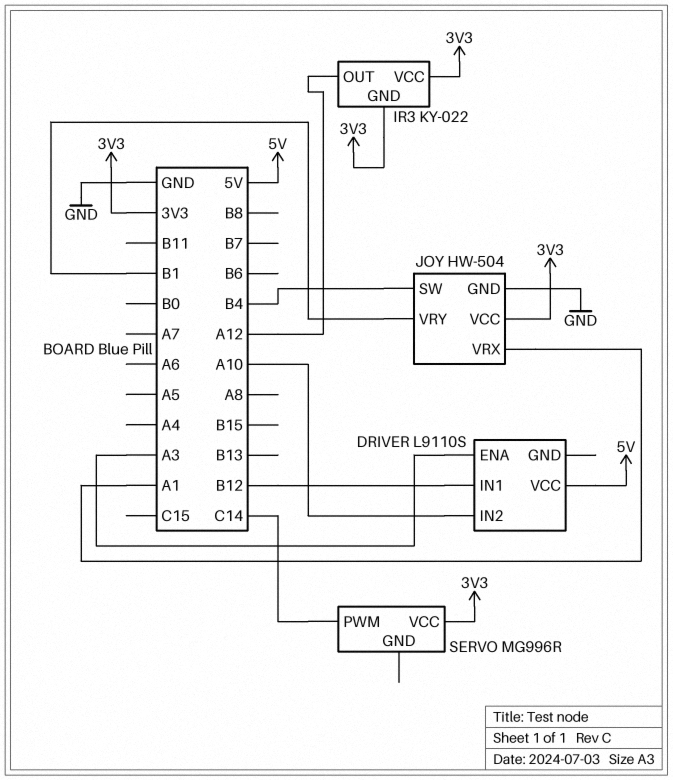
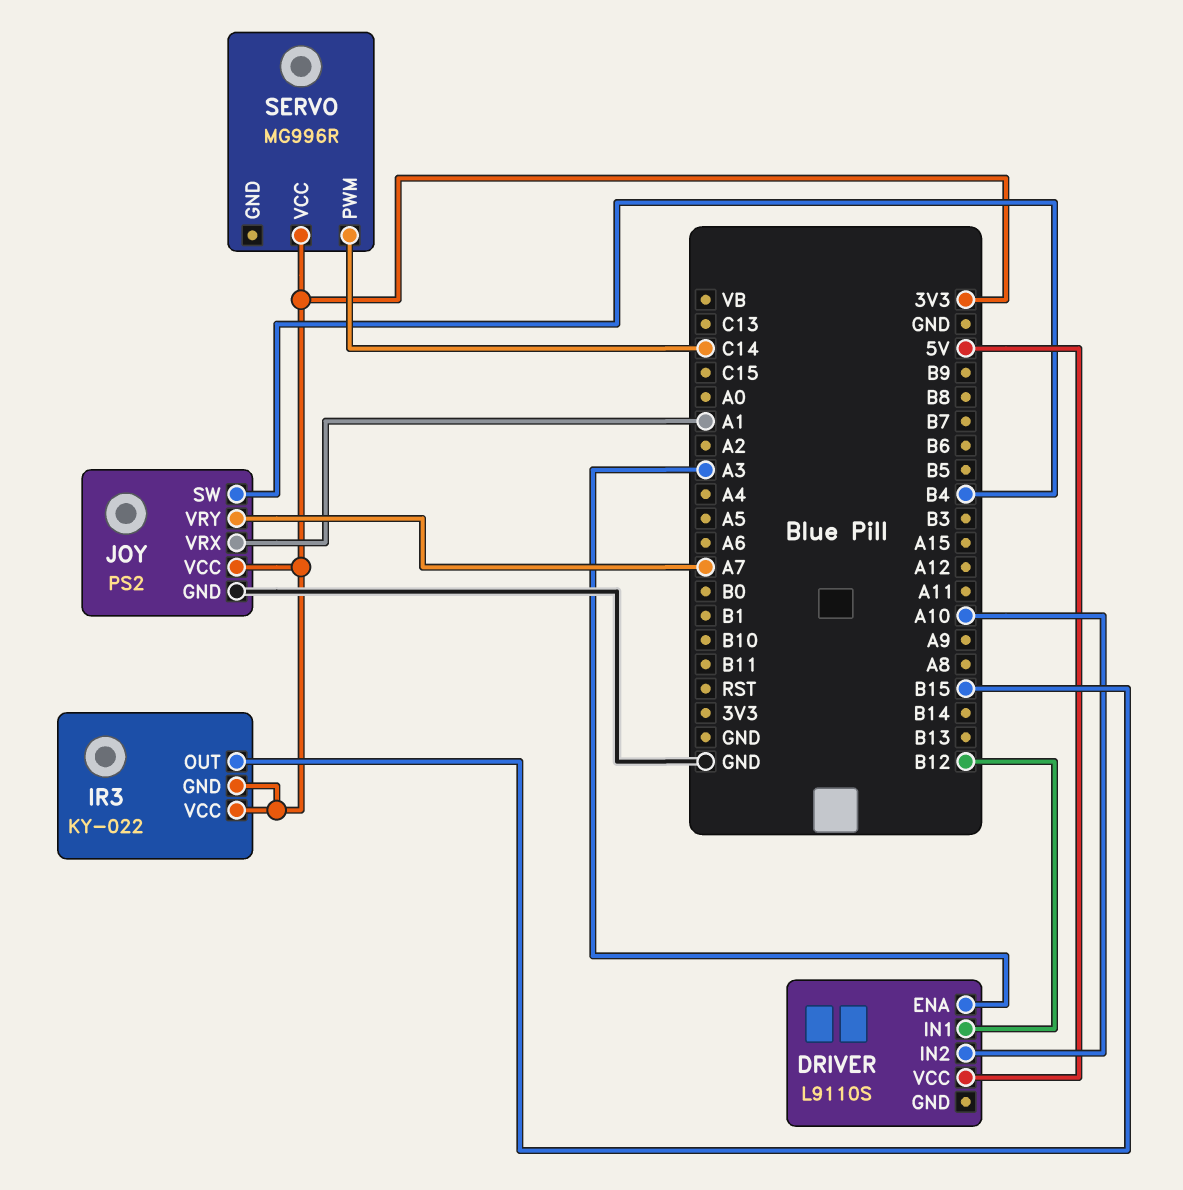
IR3 pin OUT: A12 -> B15
JOY: HW-504 -> PS2
JOY pin VRY: B1 -> A7

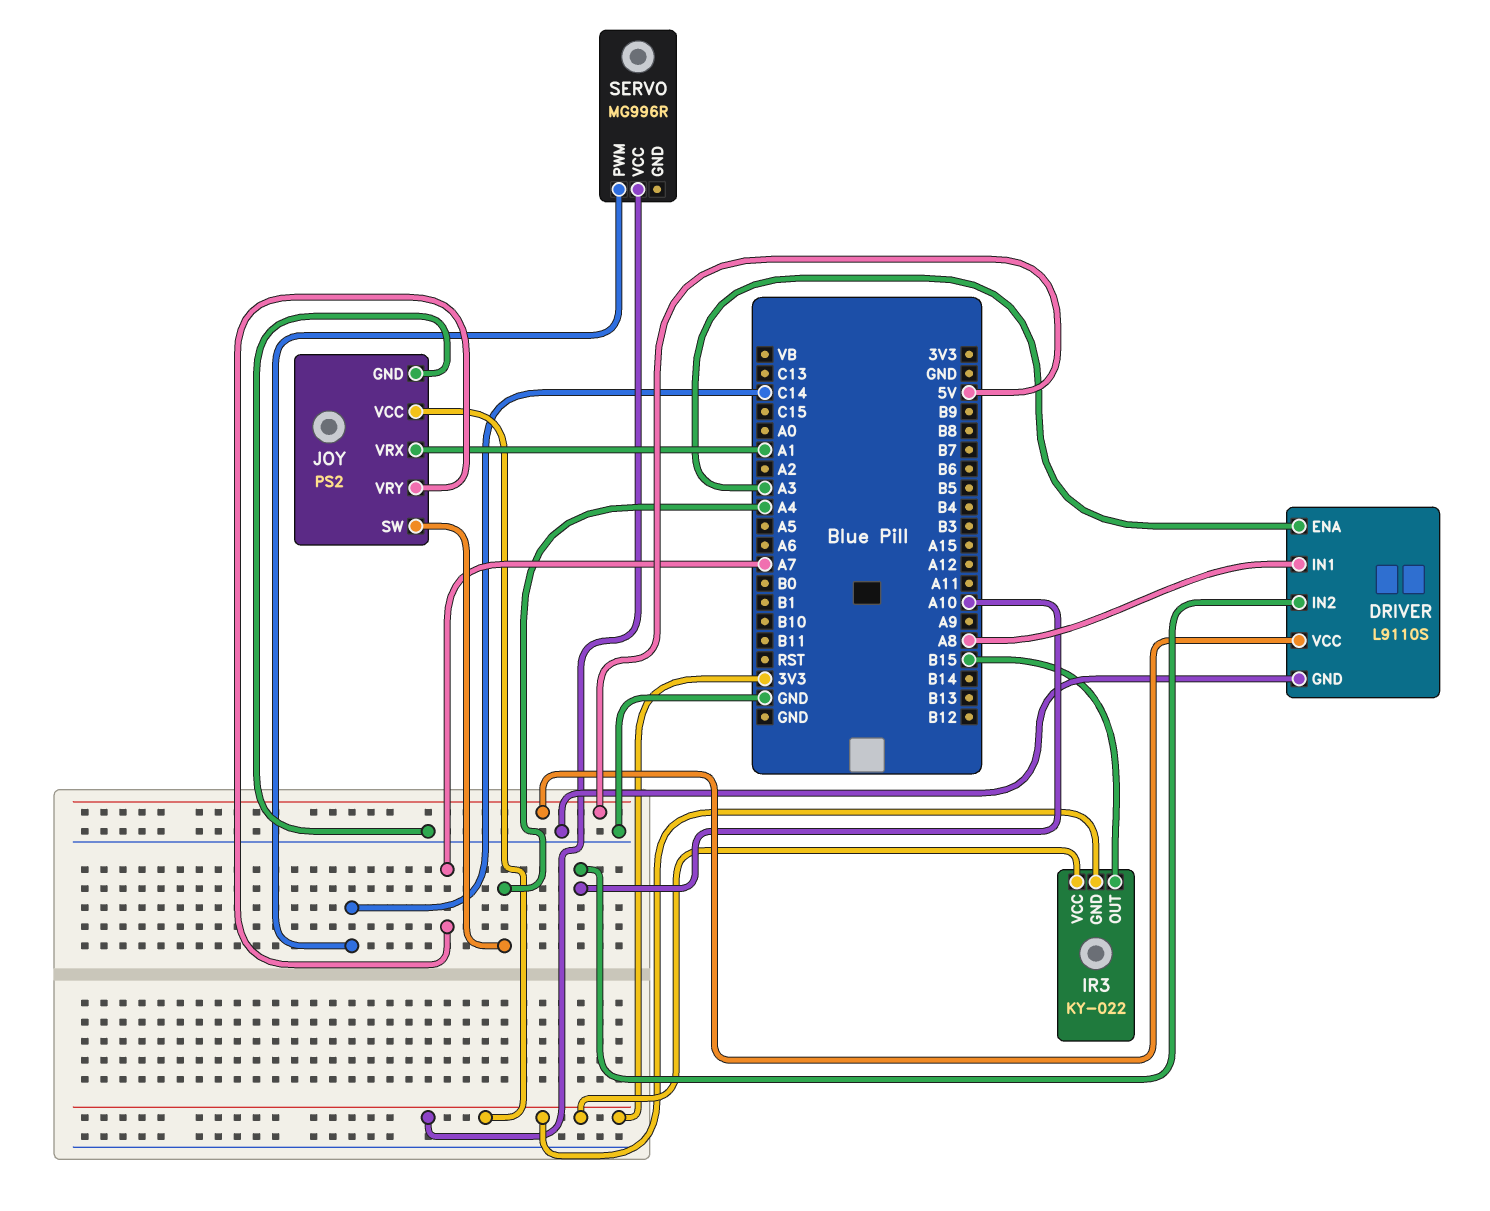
DRIVER pin GND: none -> GND
DRIVER pin IN1: B12 -> A8
JOY pin SW: B4 -> A4

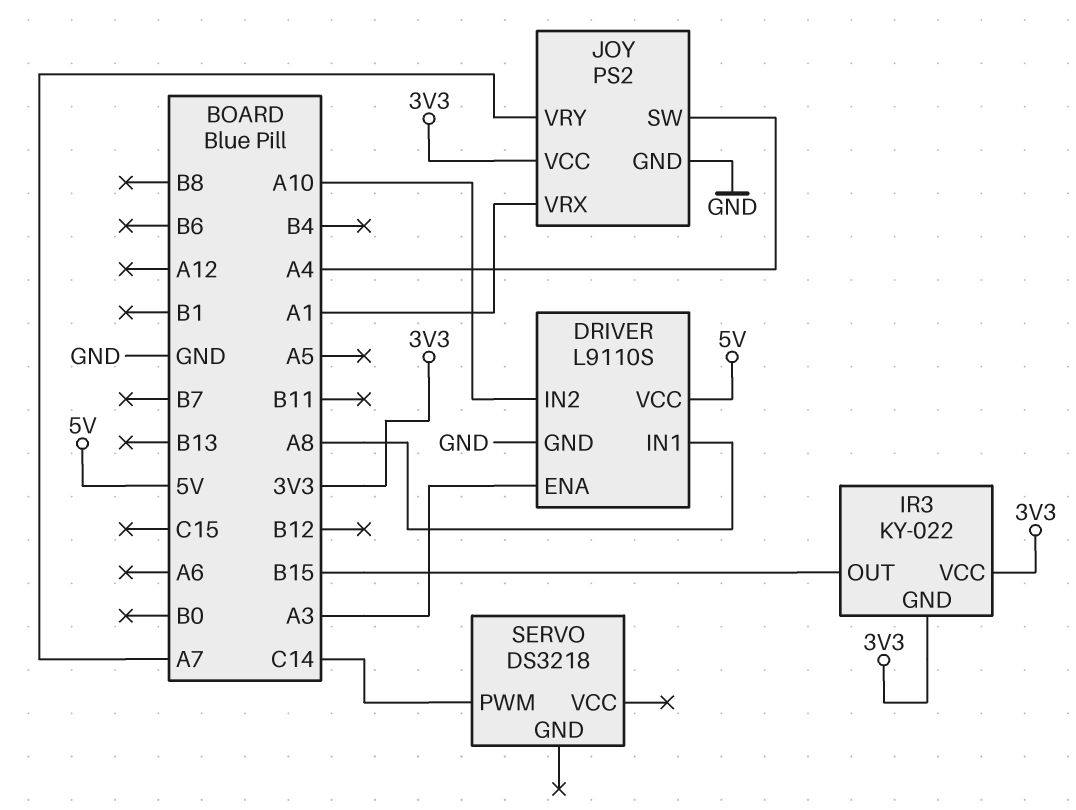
SERVO: MG996R -> DS3218
SERVO pin VCC: 3V3 -> none

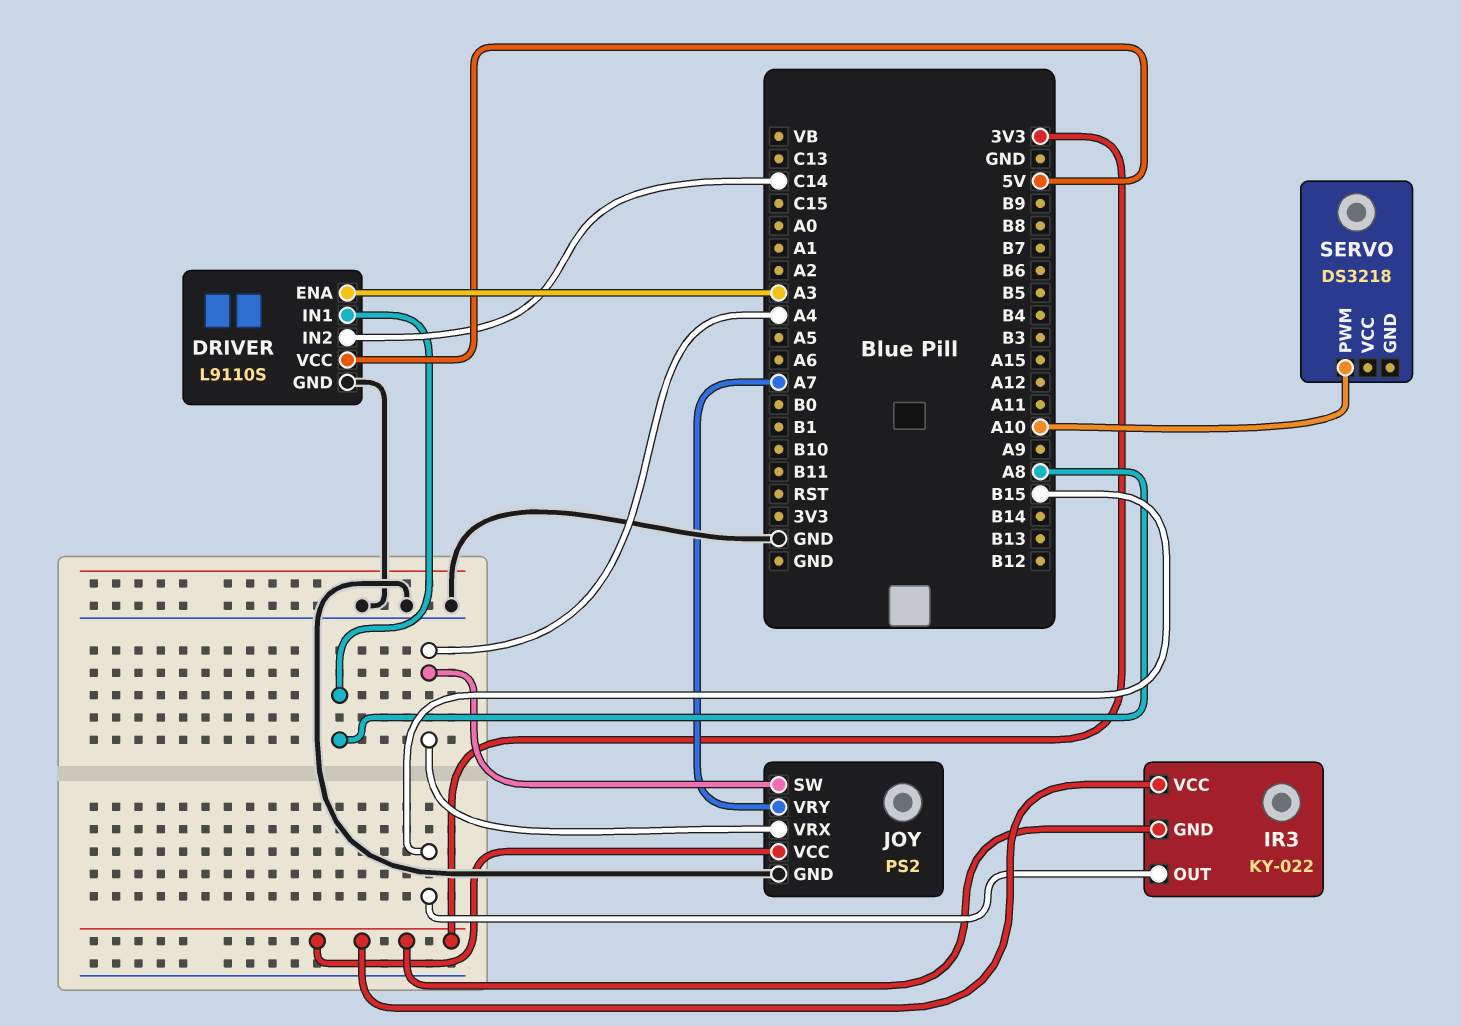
DRIVER pin IN2: A10 -> C14
JOY pin VRX: A1 -> A4
SERVO pin PWM: C14 -> A10

